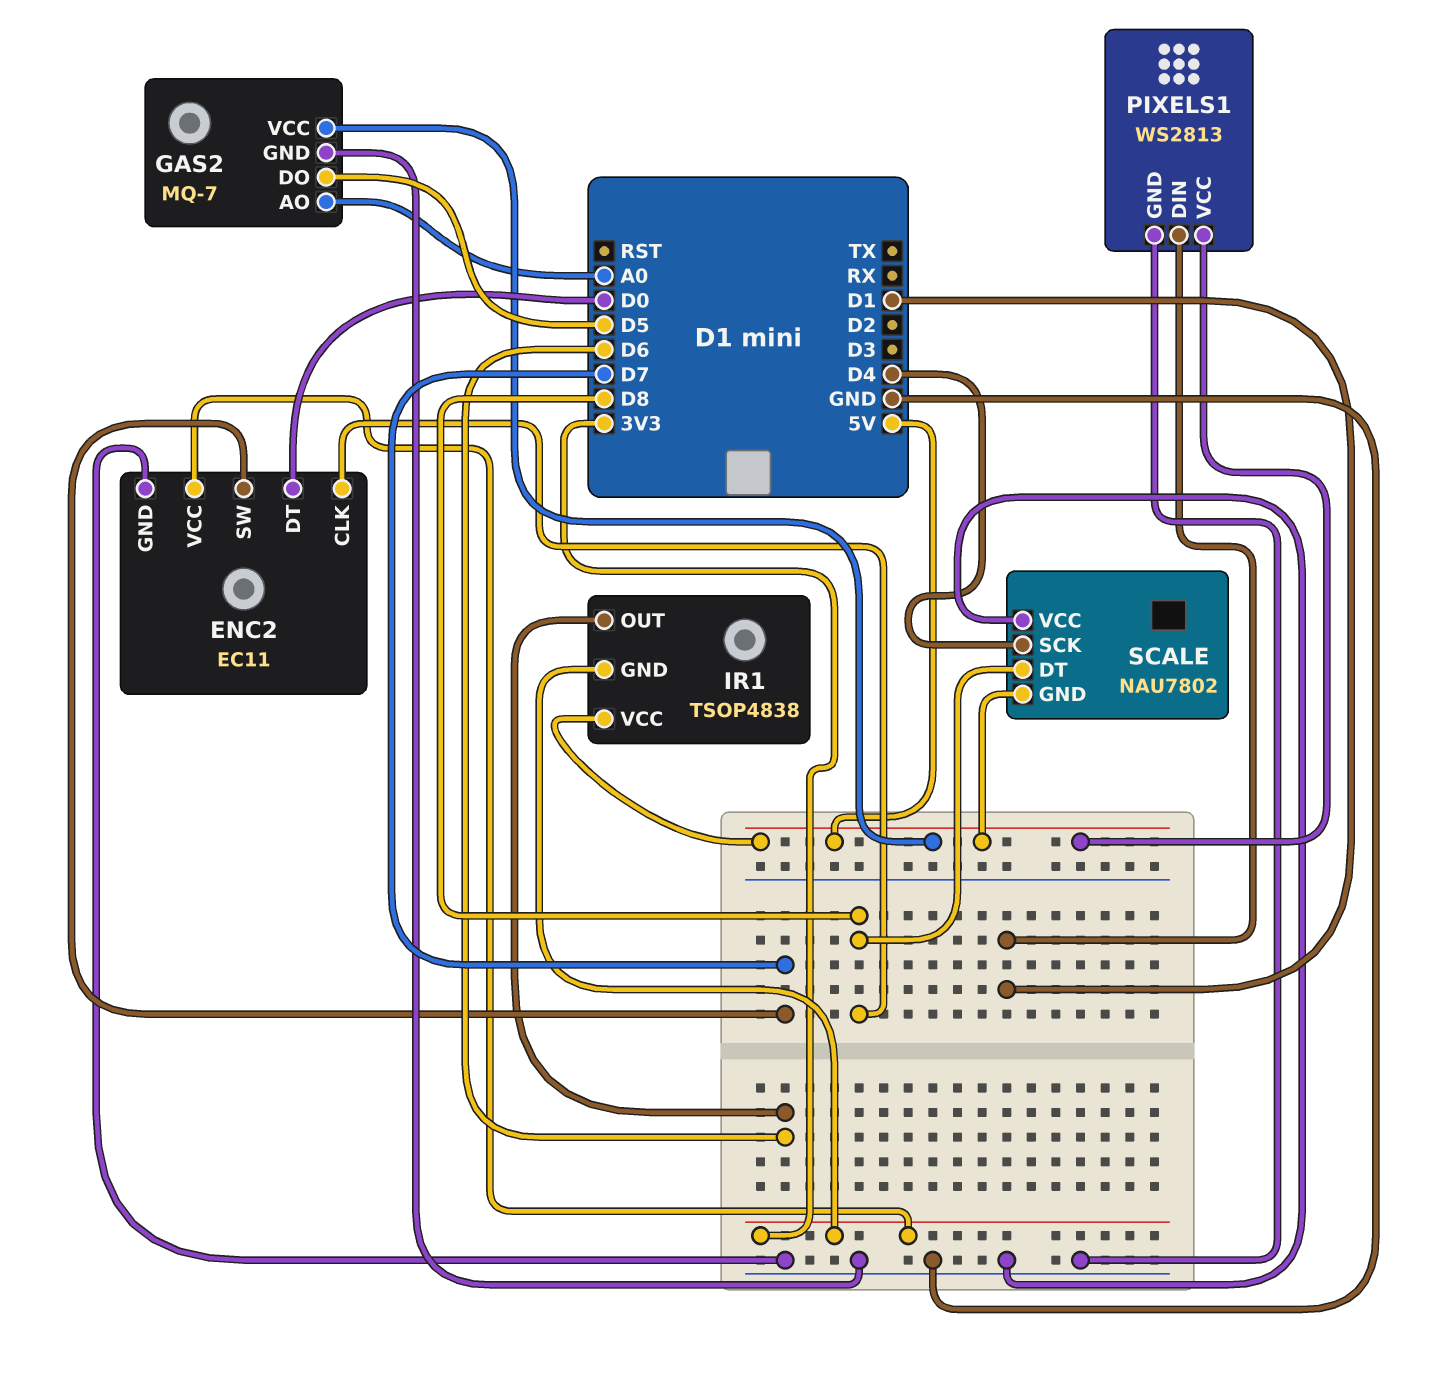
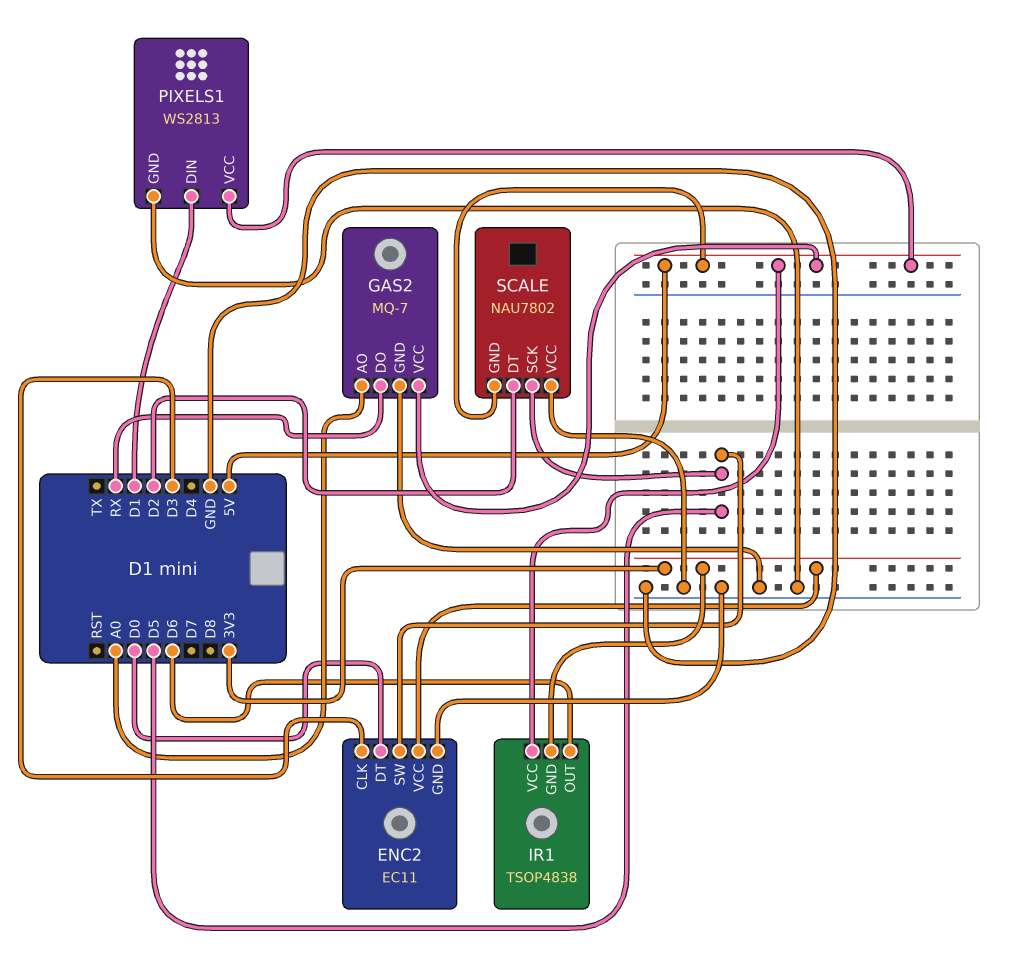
ENC2 pin CLK: D8 -> D3
ENC2 pin SW: D7 -> D5
GAS2 pin DO: D5 -> RX
SCALE pin DT: D8 -> D2
SCALE pin SCK: D4 -> D5

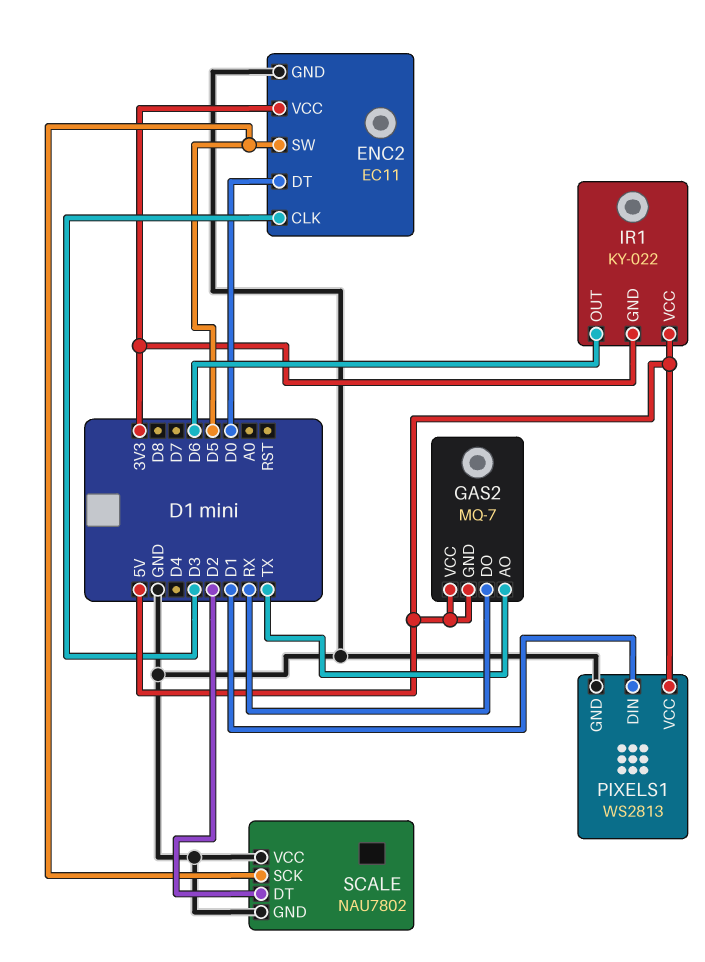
GAS2 pin AO: A0 -> TX
GAS2 pin GND: GND -> 5V
IR1: TSOP4838 -> KY-022
SCALE pin GND: 5V -> GND

